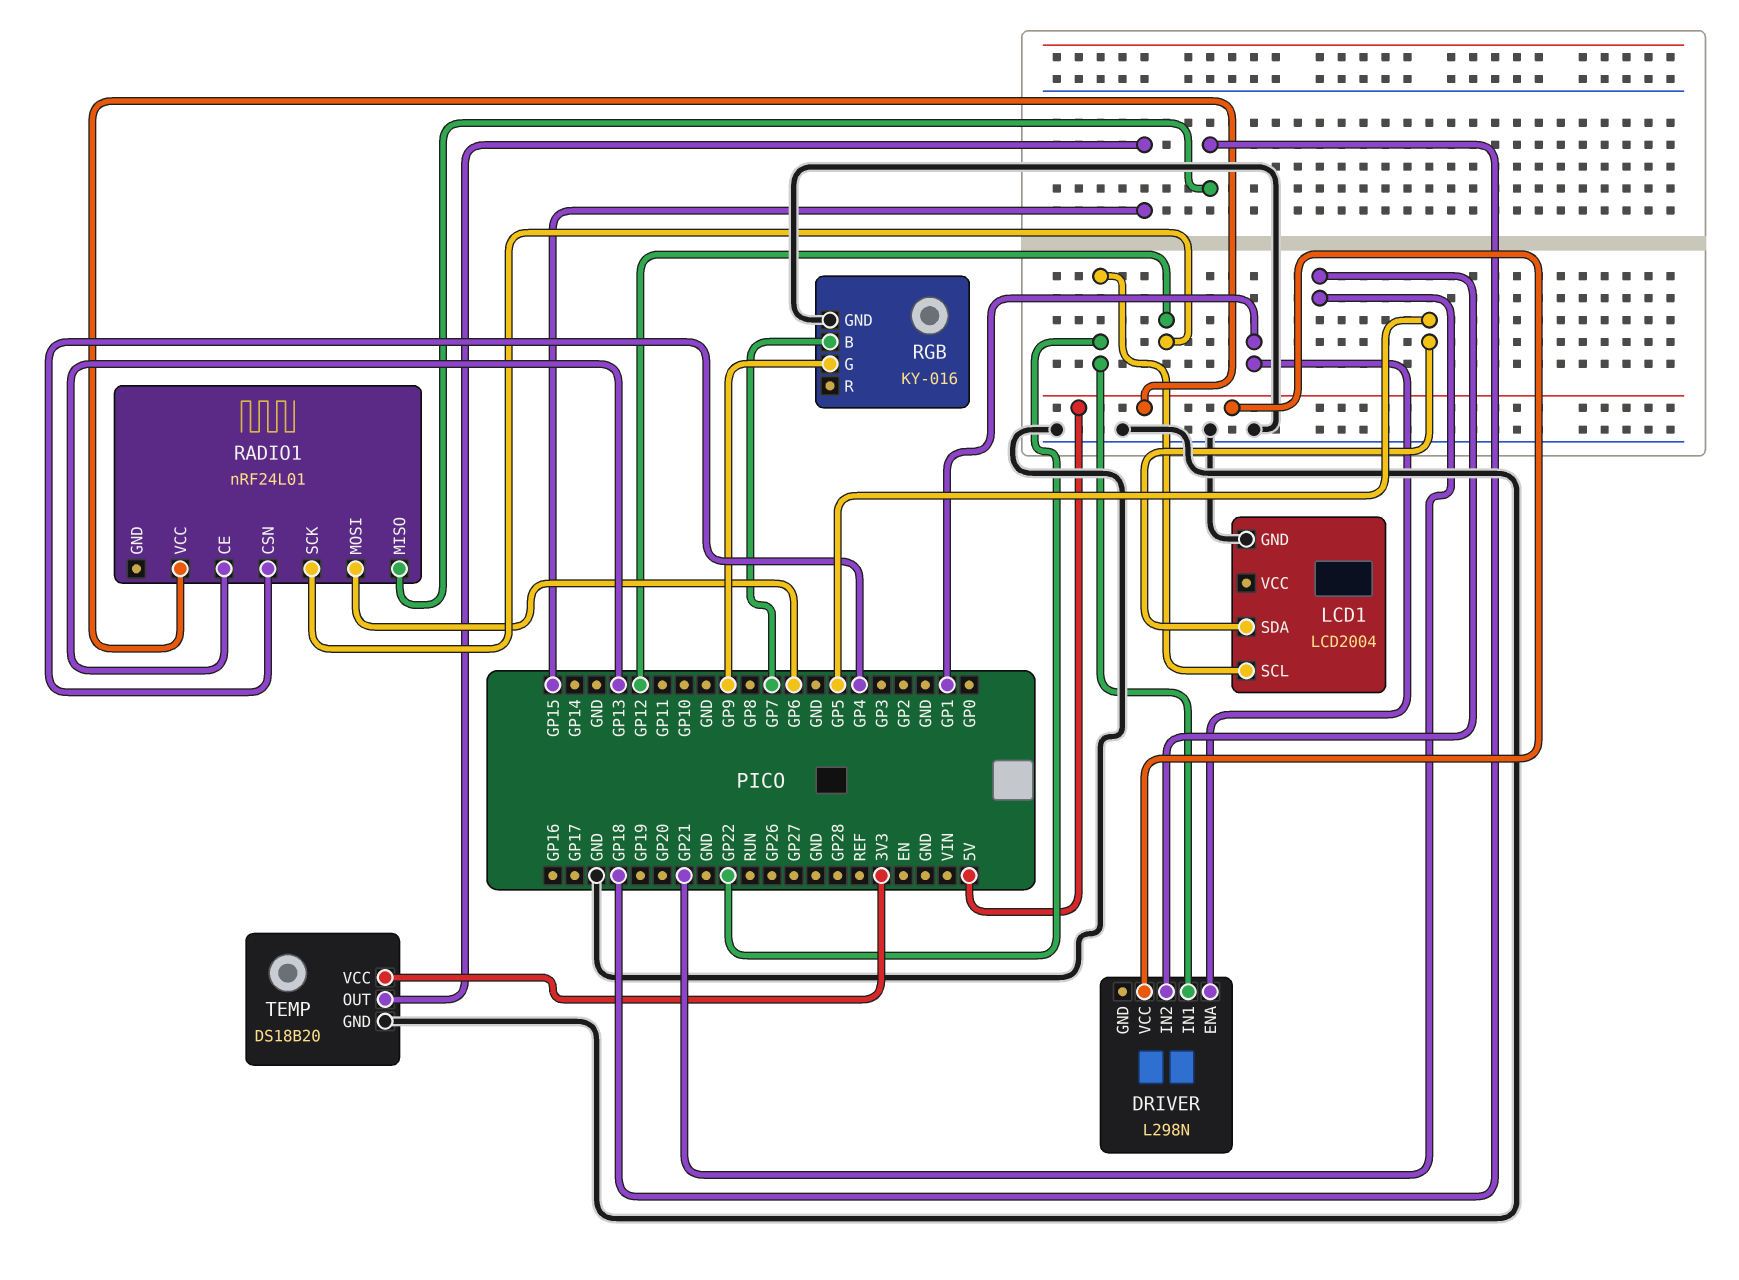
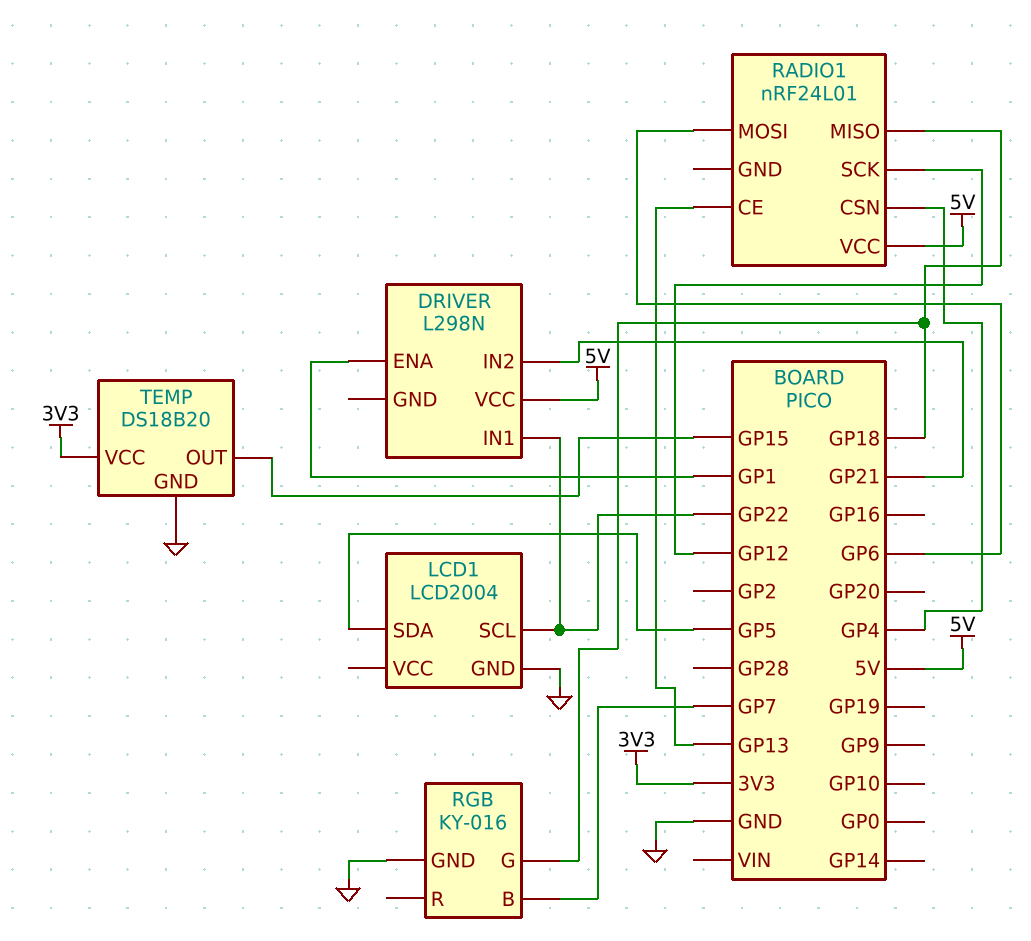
RGB pin G: GP9 -> GP18

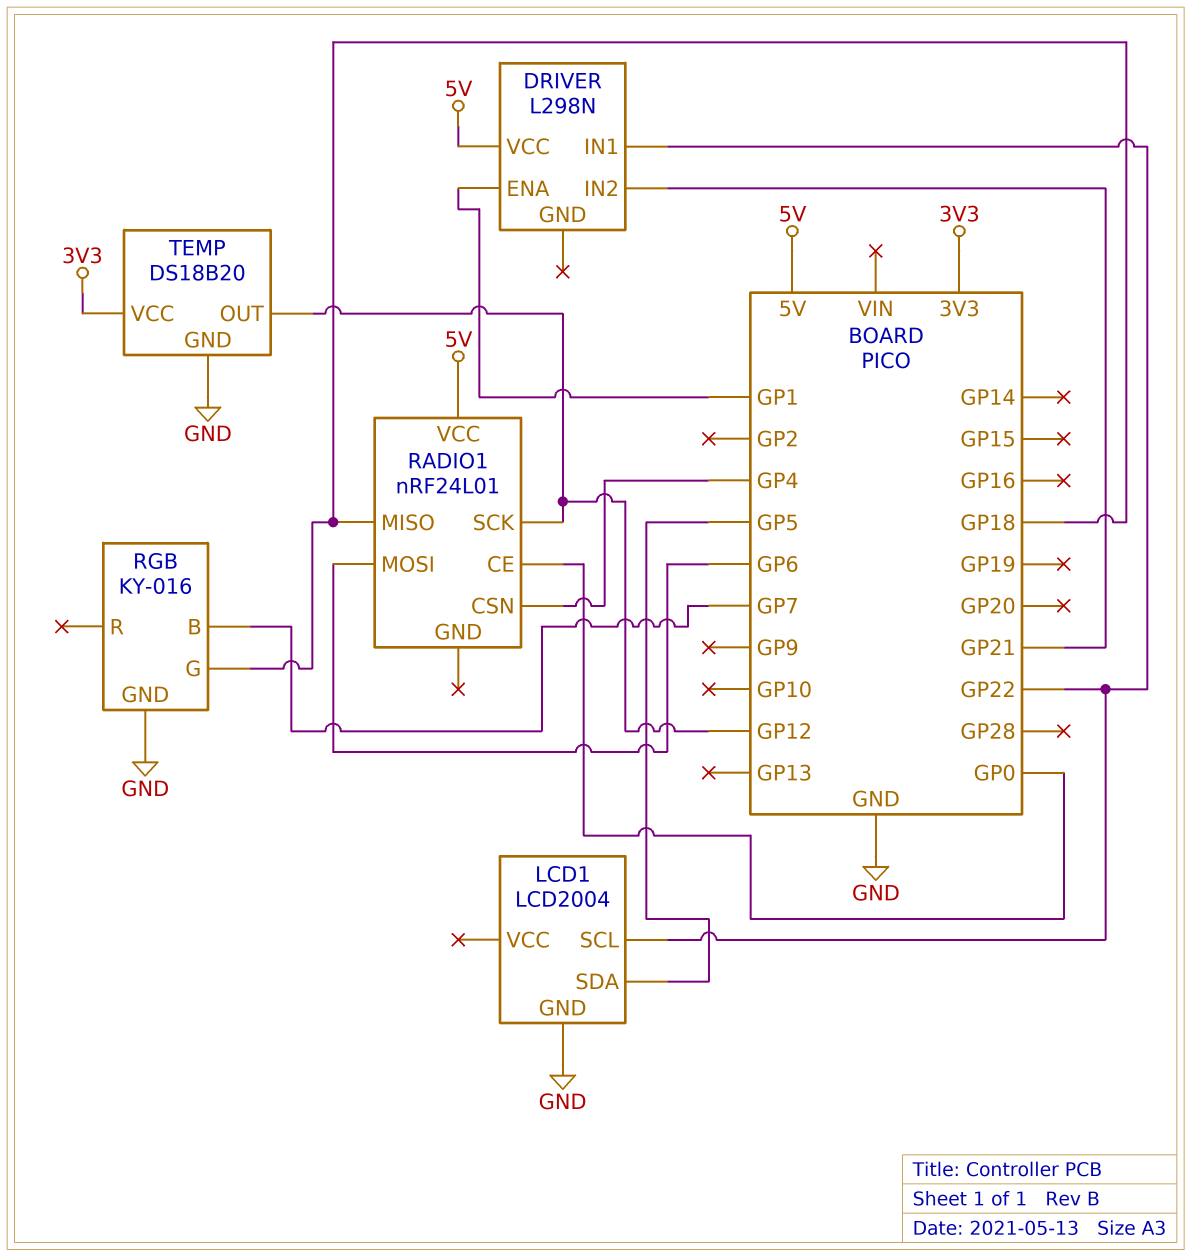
RADIO1 pin CE: GP13 -> GP0
TEMP pin OUT: GP15 -> GP12

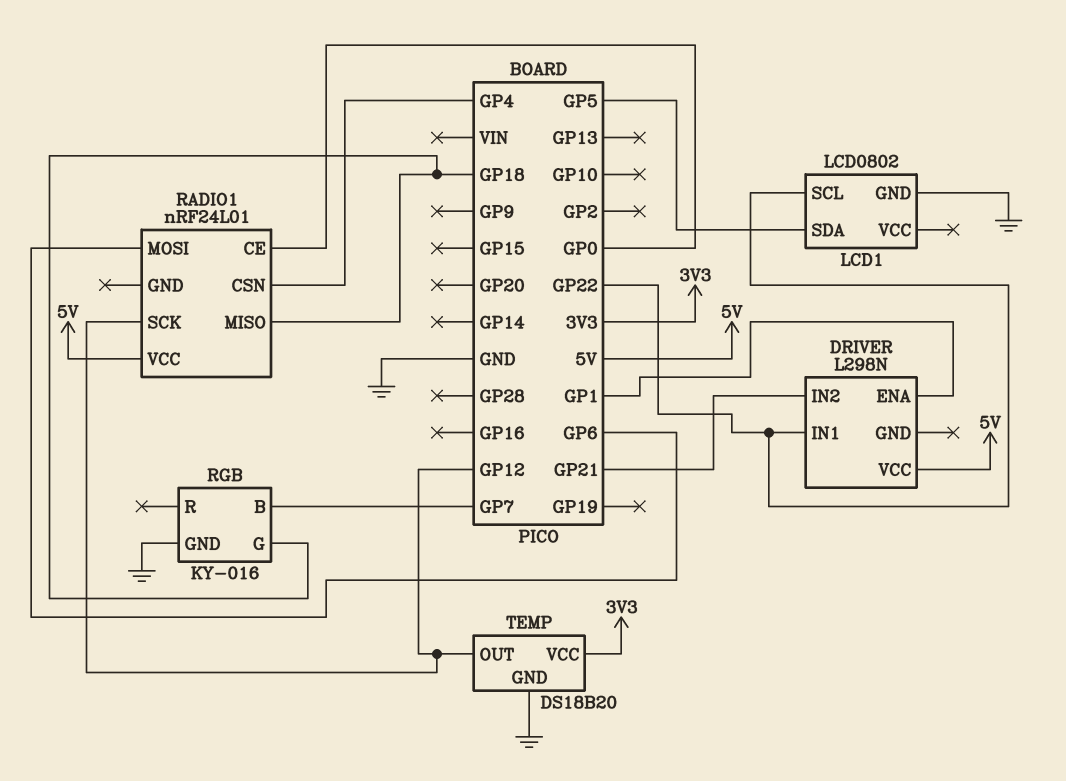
LCD1: LCD2004 -> LCD0802

